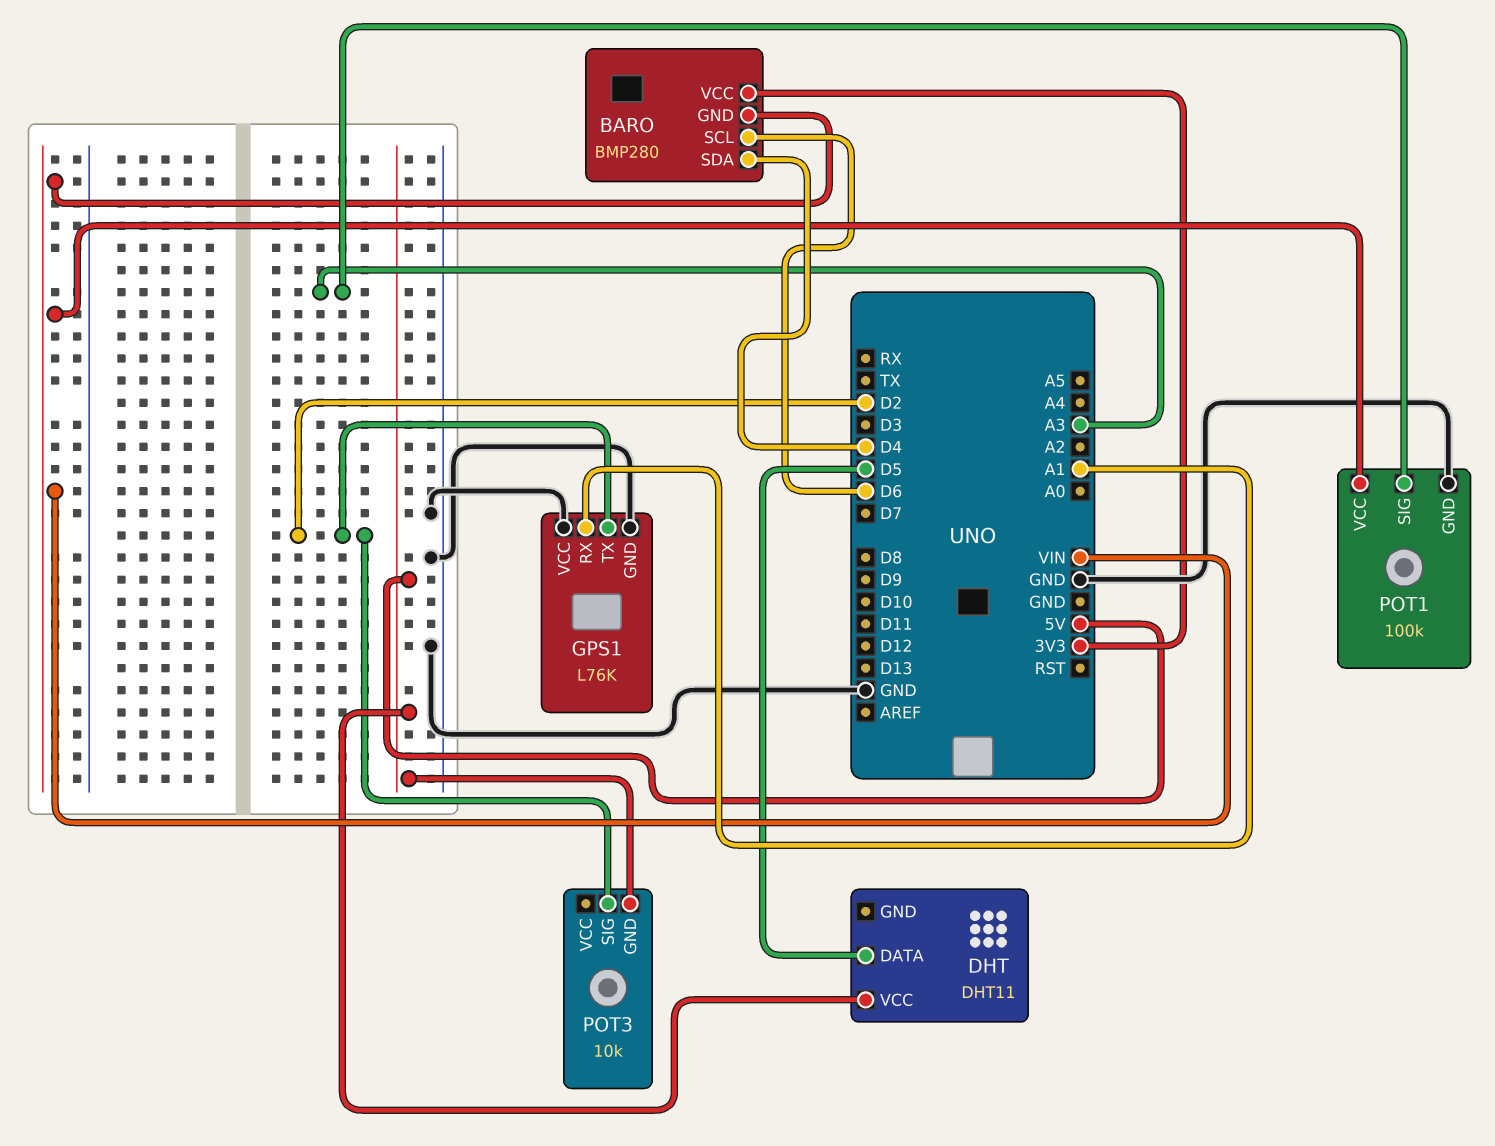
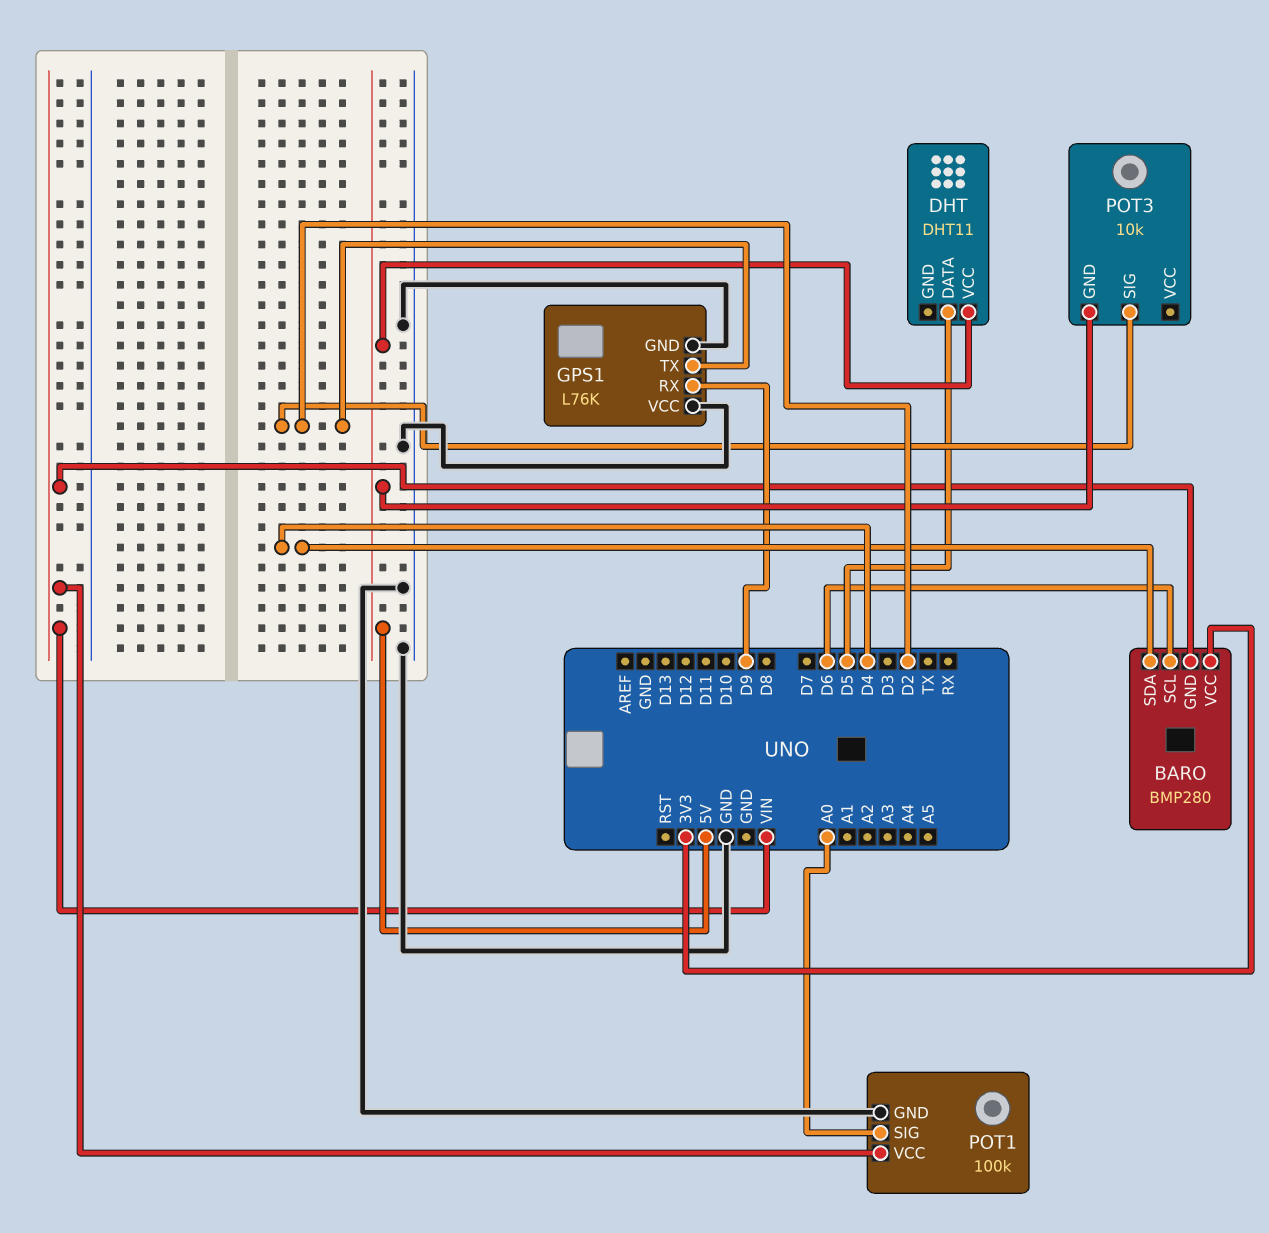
GPS1 pin RX: A1 -> D9
POT1 pin SIG: A3 -> A0

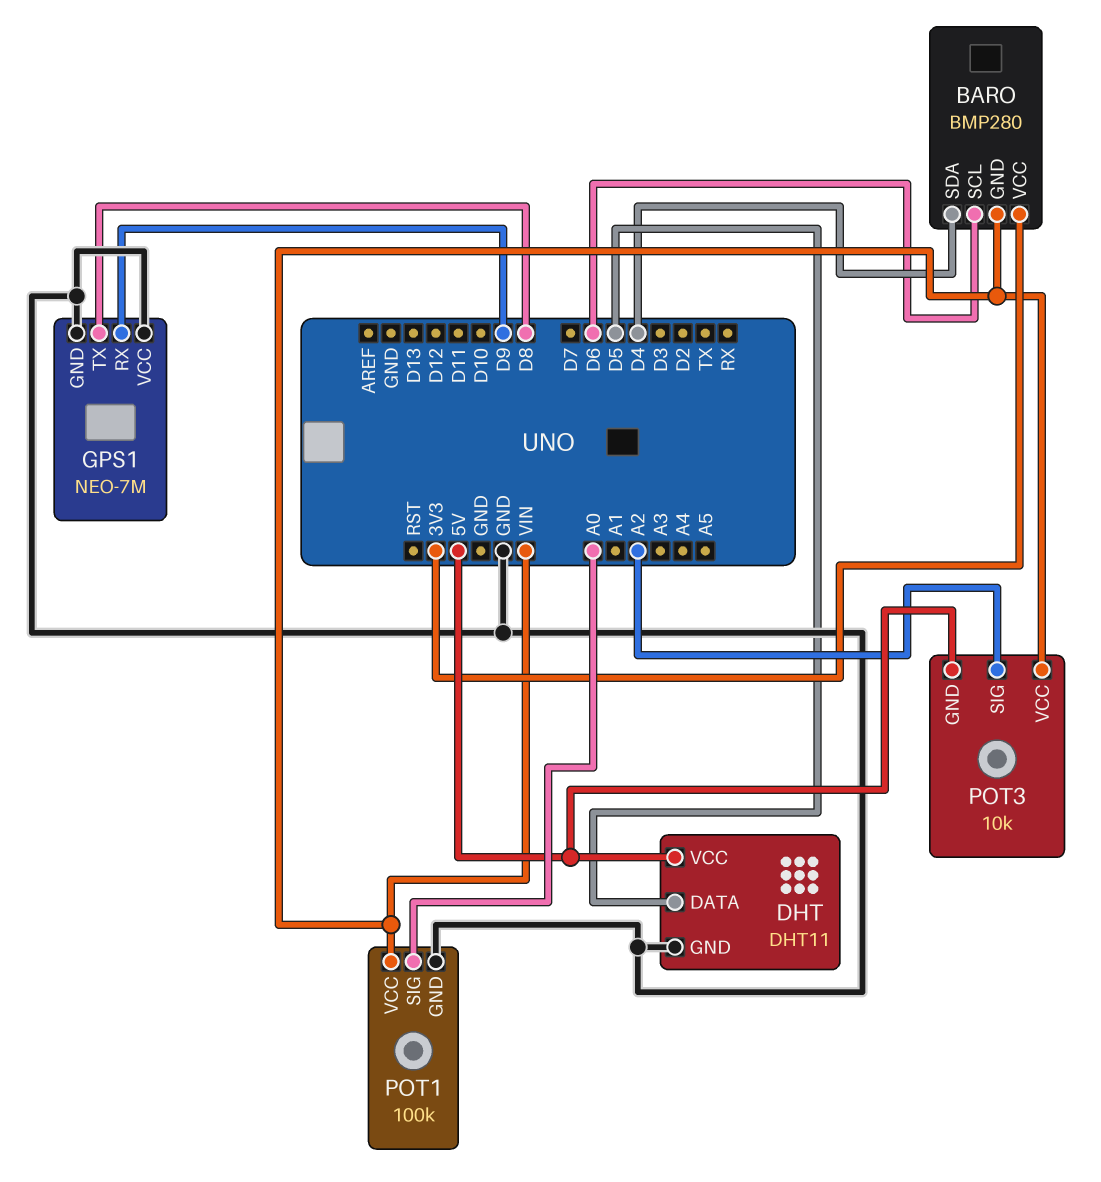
DHT pin GND: none -> GND
GPS1: L76K -> NEO-7M
GPS1 pin TX: D2 -> D8
POT3 pin SIG: D2 -> A2
POT3 pin VCC: none -> VIN

